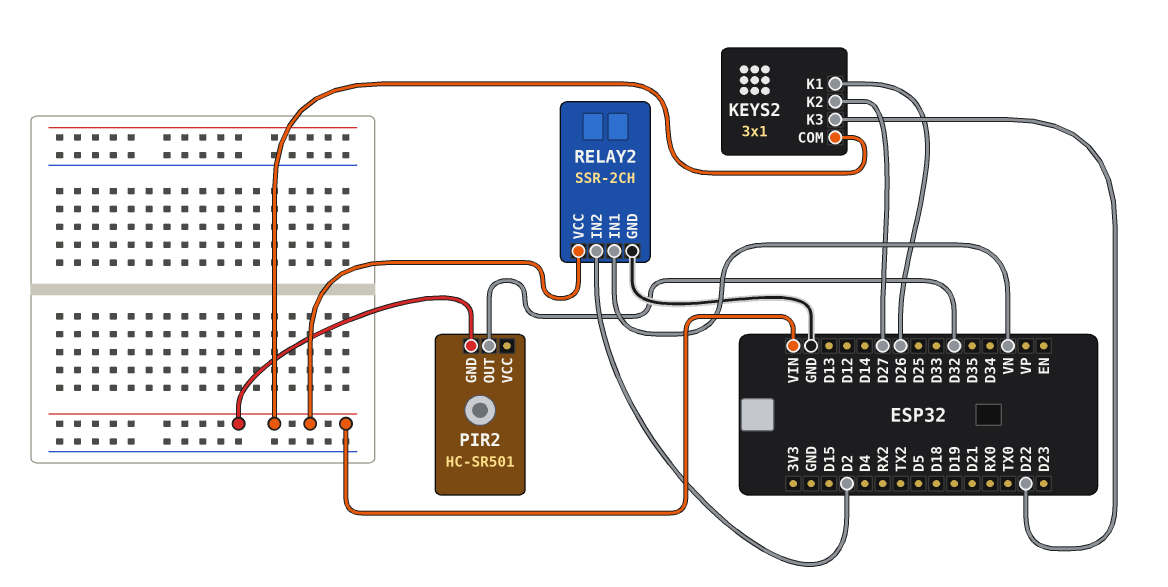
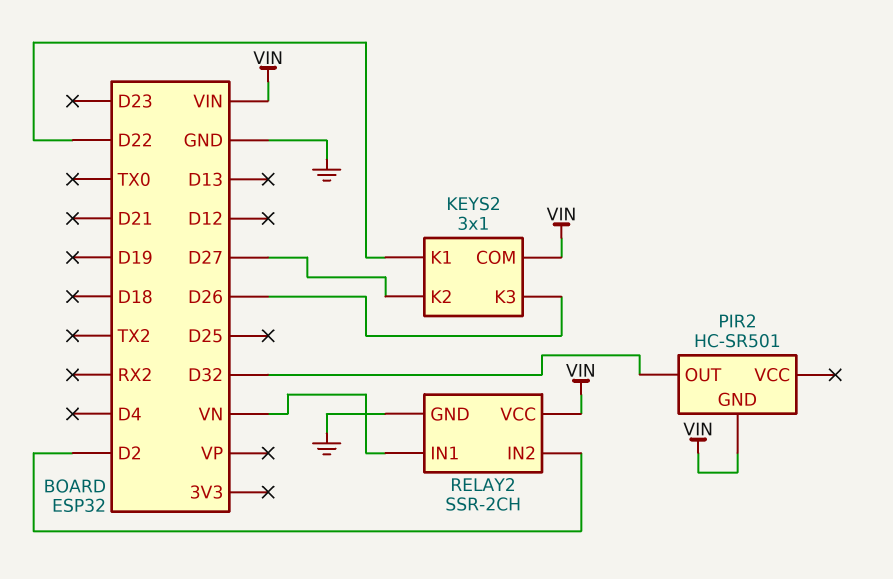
KEYS2 pin K1: D26 -> D22
KEYS2 pin K3: D22 -> D26

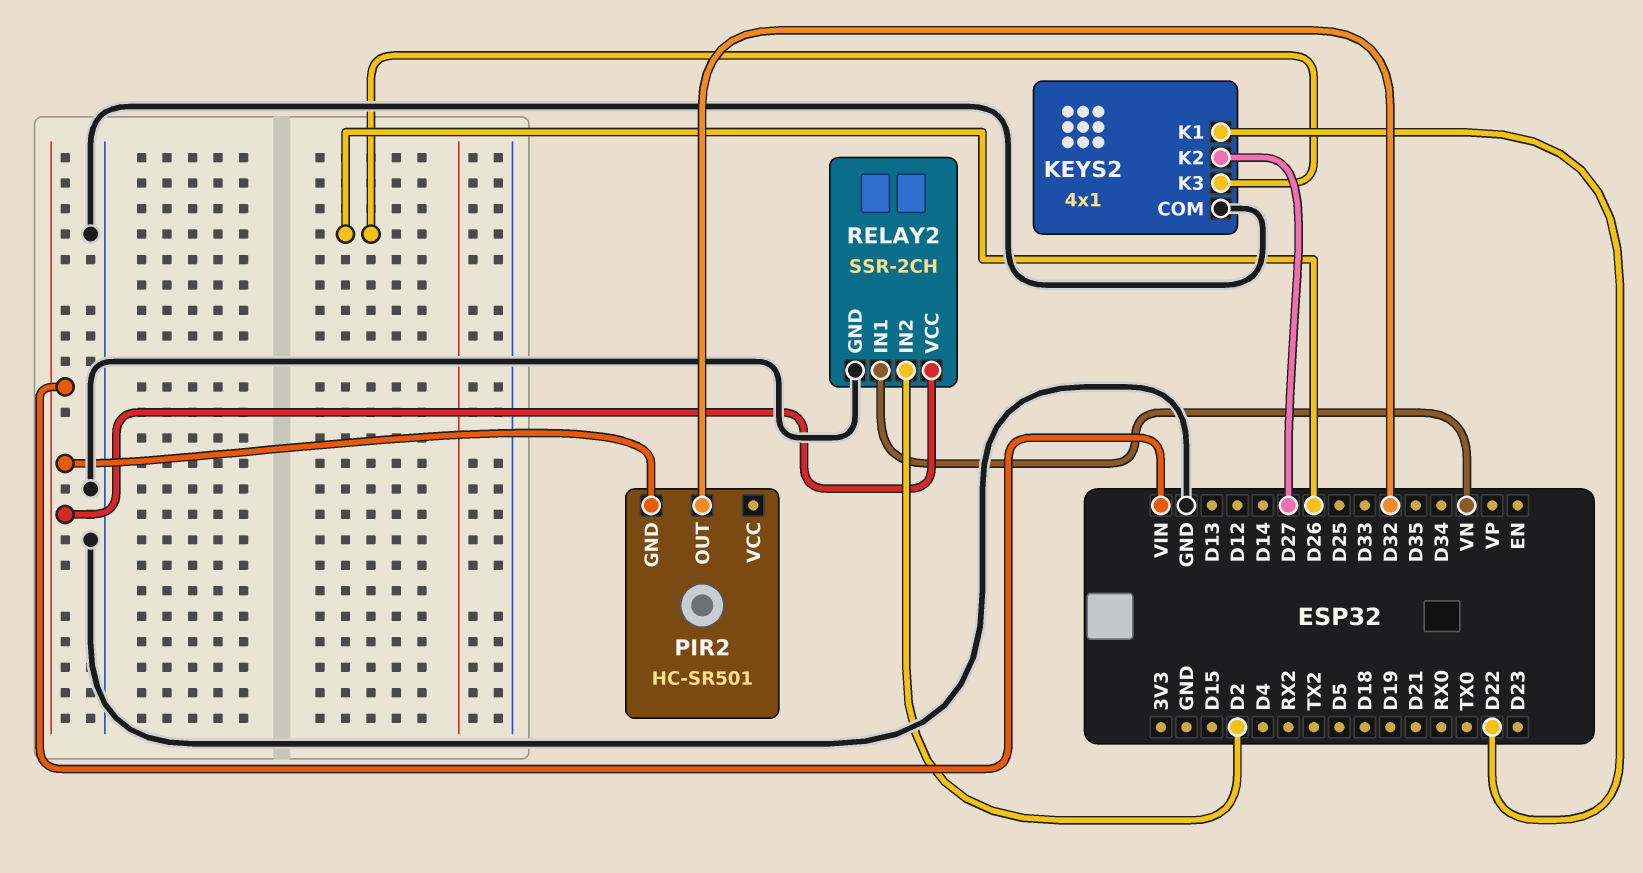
KEYS2: 3x1 -> 4x1
KEYS2 pin COM: VIN -> GND

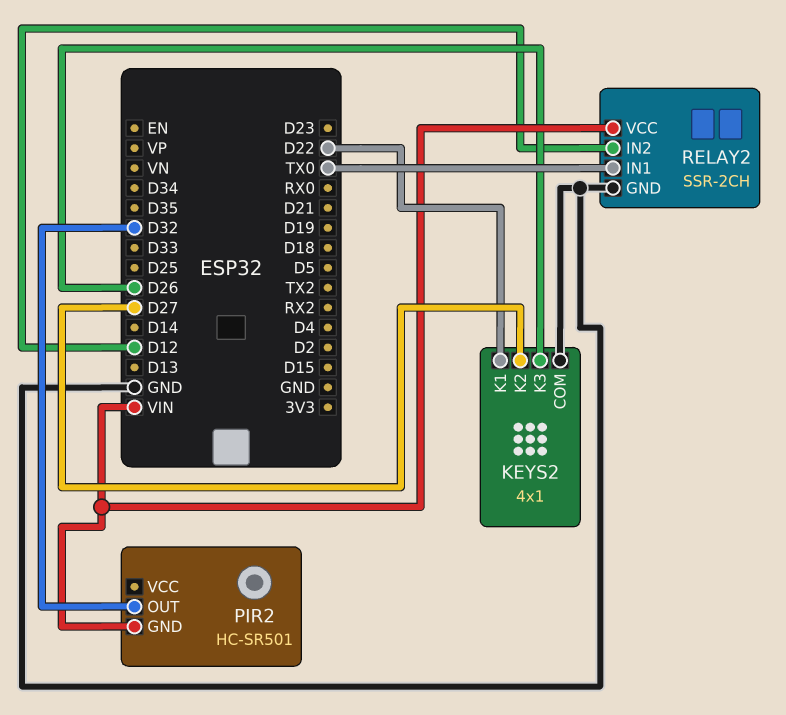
RELAY2 pin IN1: VN -> TX0
RELAY2 pin IN2: D2 -> D12

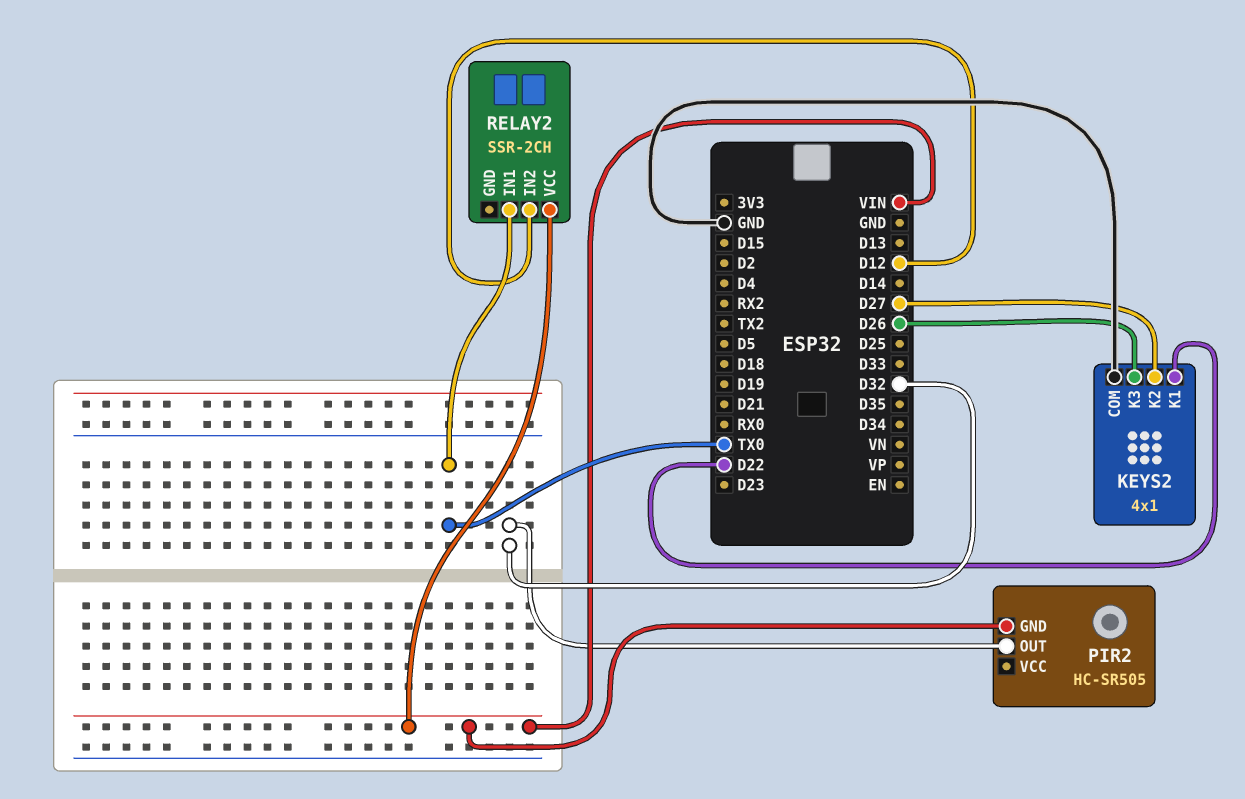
PIR2: HC-SR501 -> HC-SR505
RELAY2 pin GND: GND -> none

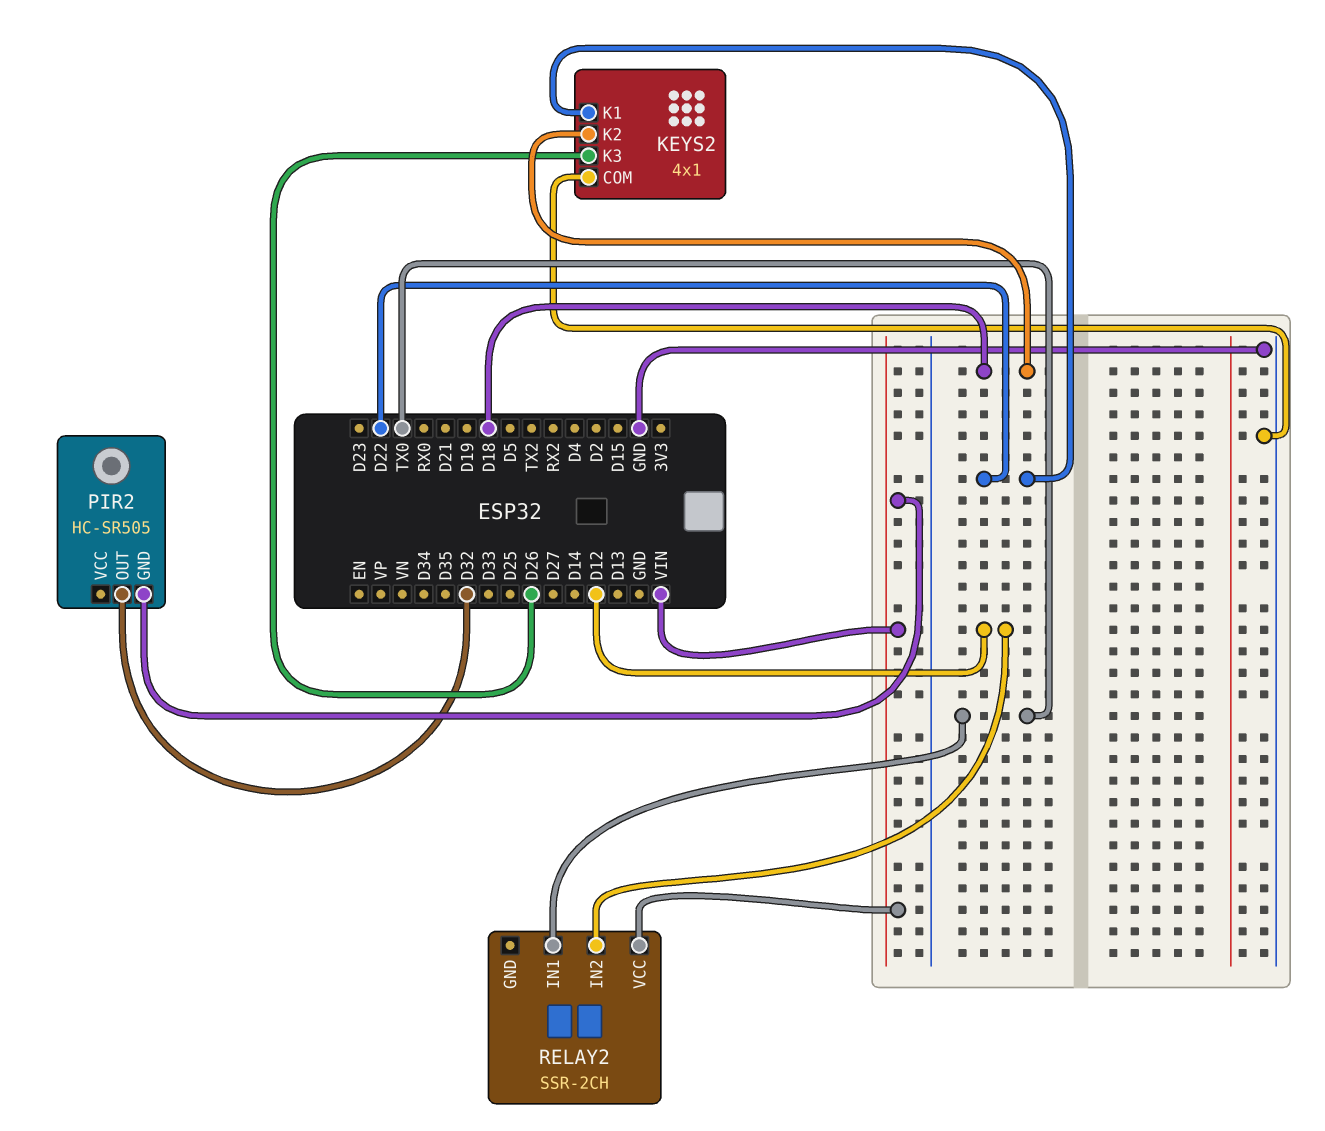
KEYS2 pin K2: D27 -> D18

